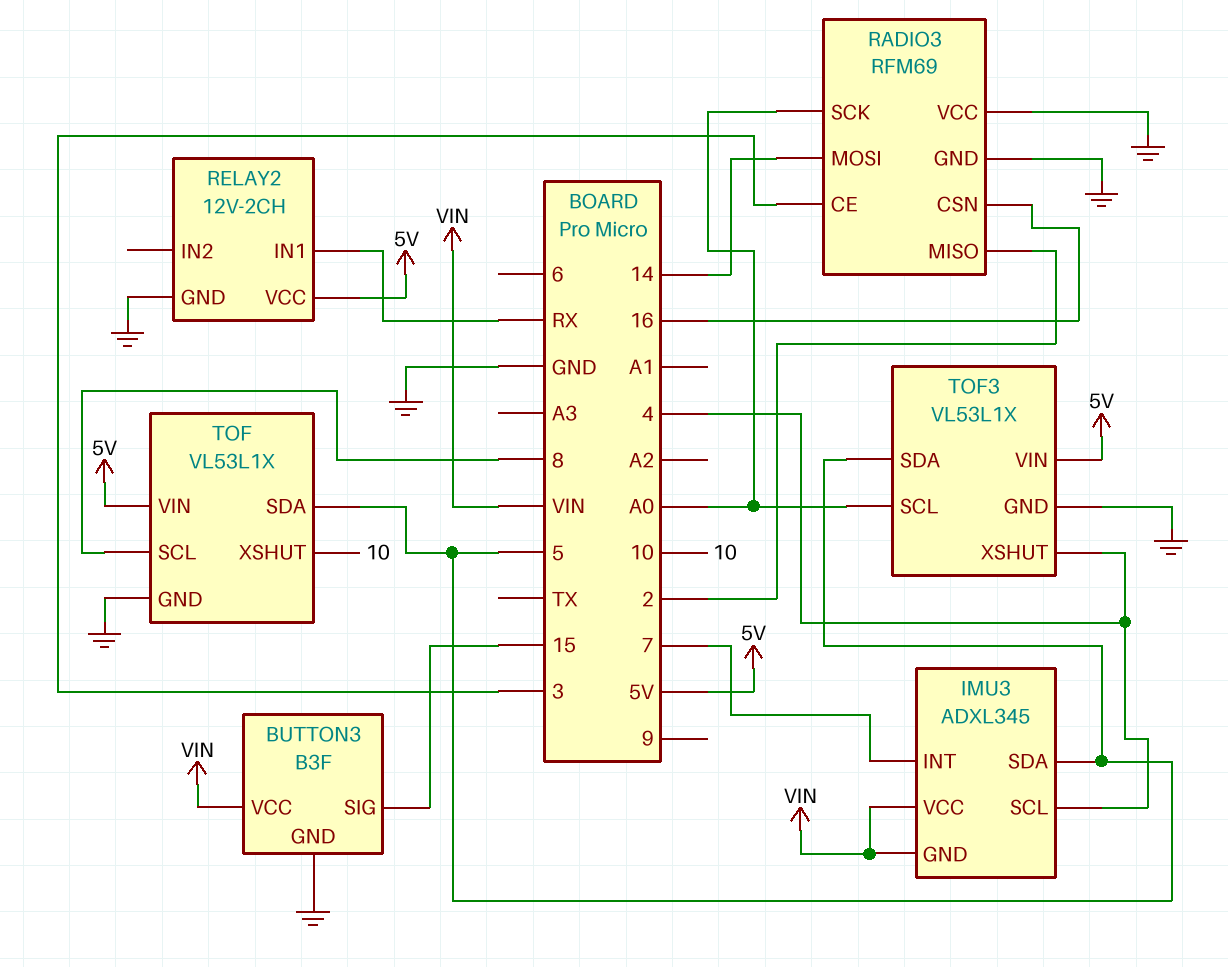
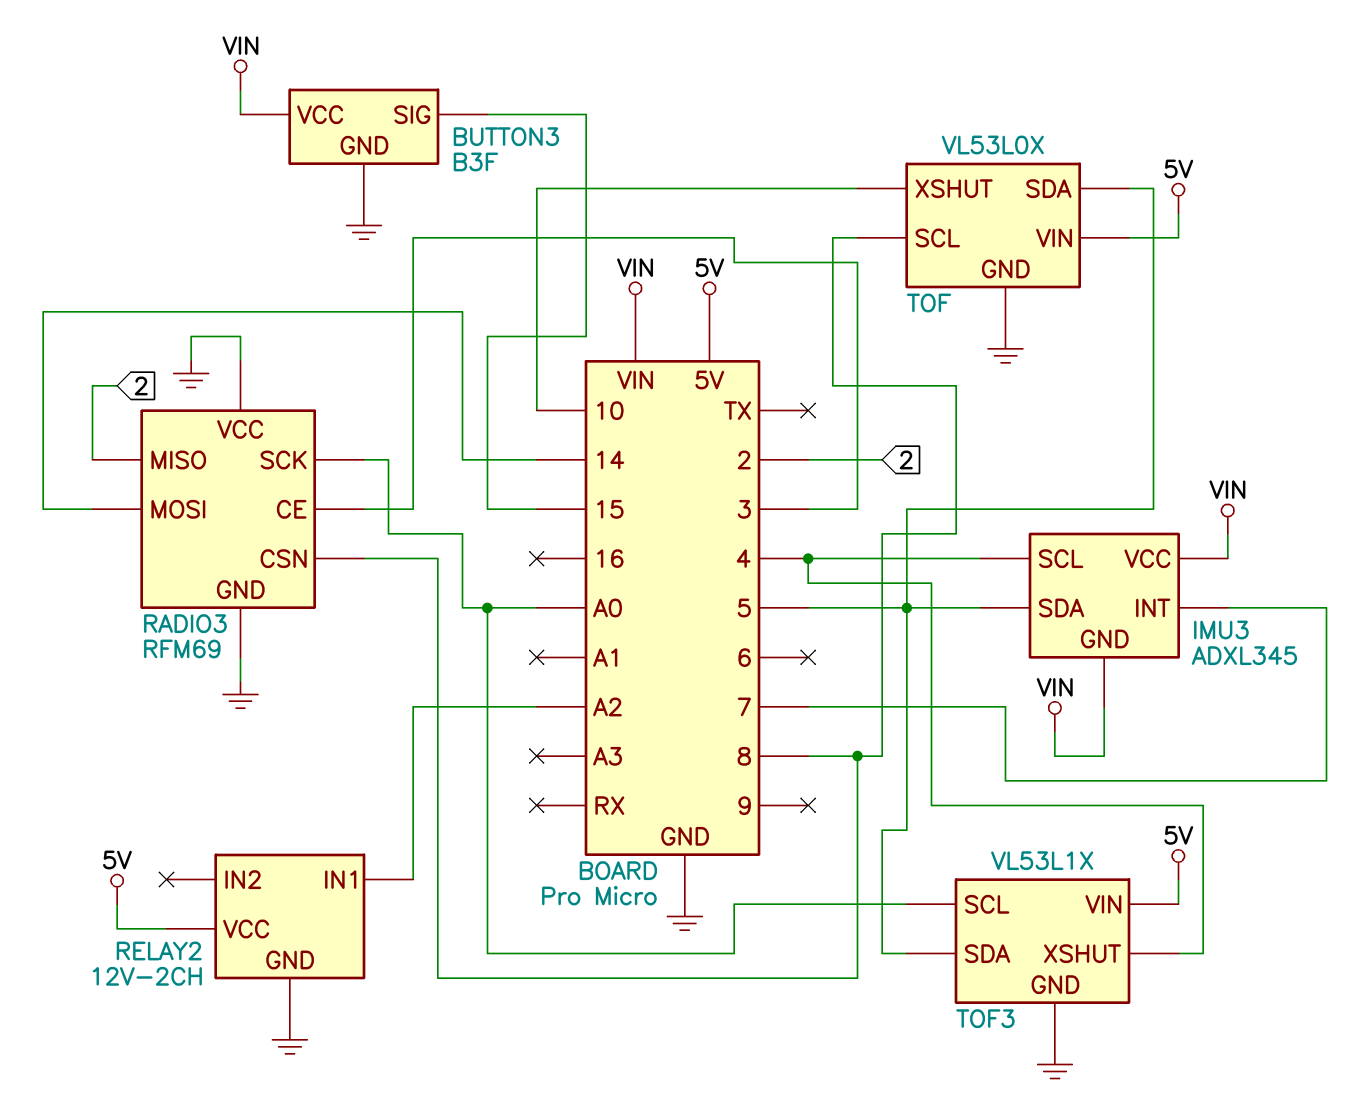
RADIO3 pin CSN: 16 -> 8
RELAY2 pin IN1: RX -> A2
TOF: VL53L1X -> VL53L0X

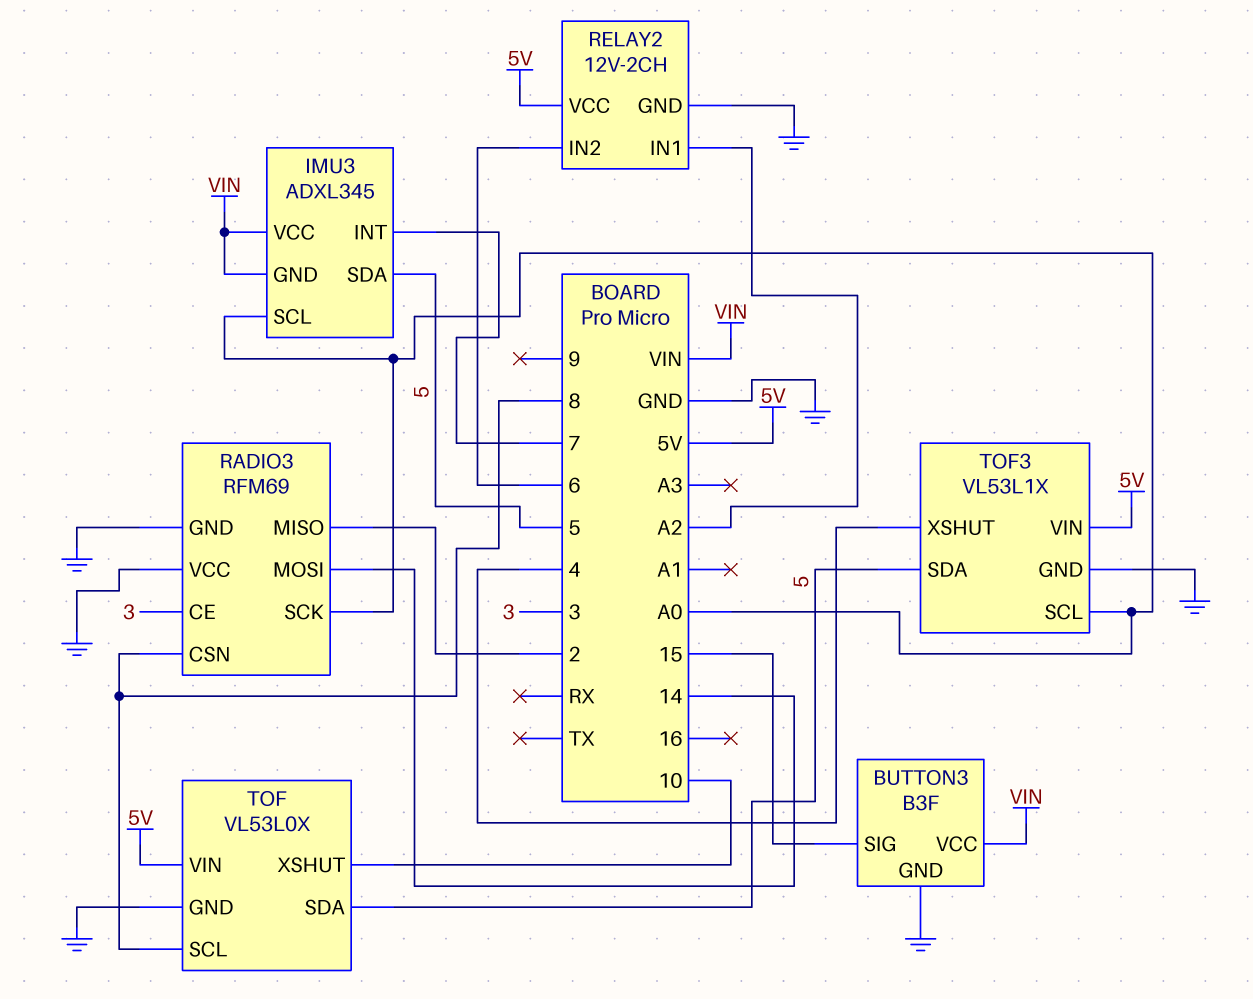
IMU3 pin SCL: 4 -> A0
RELAY2 pin IN2: none -> 6

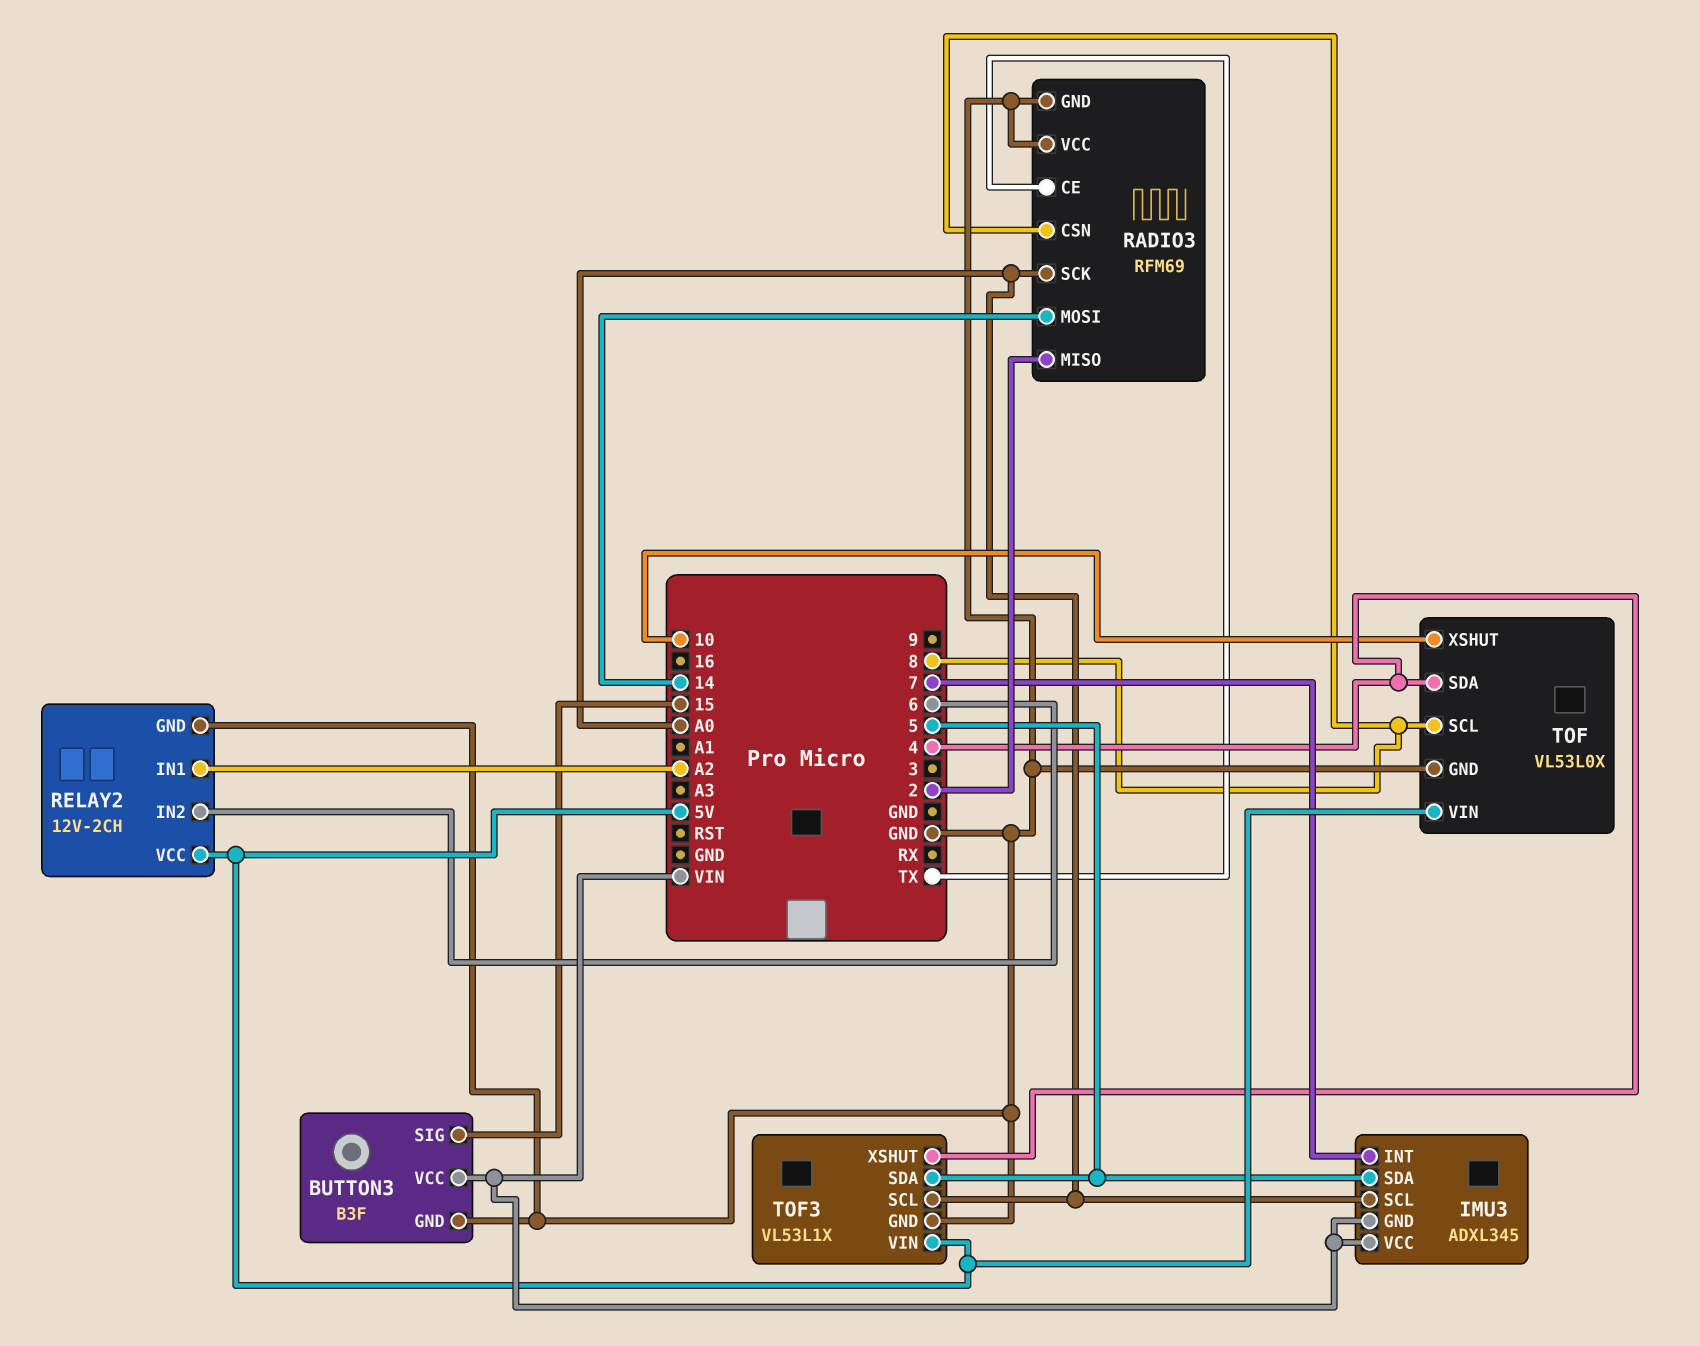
RADIO3 pin CE: 3 -> TX
TOF pin SDA: 5 -> 4

